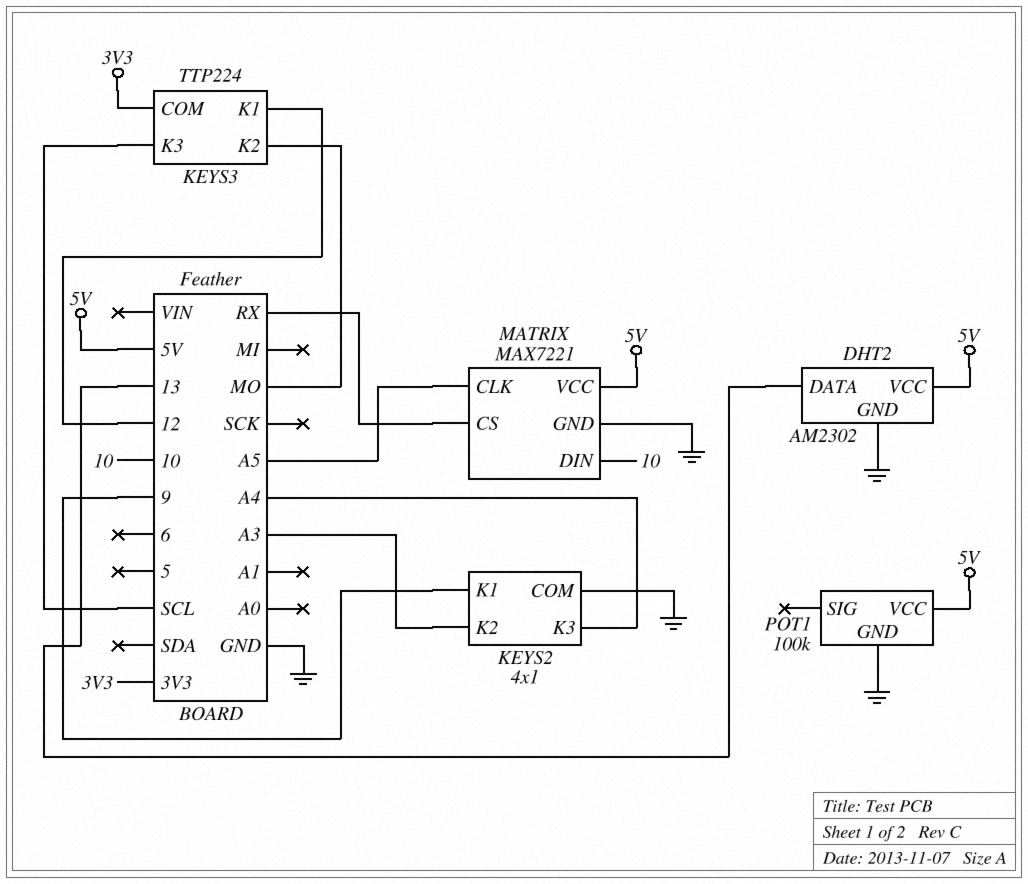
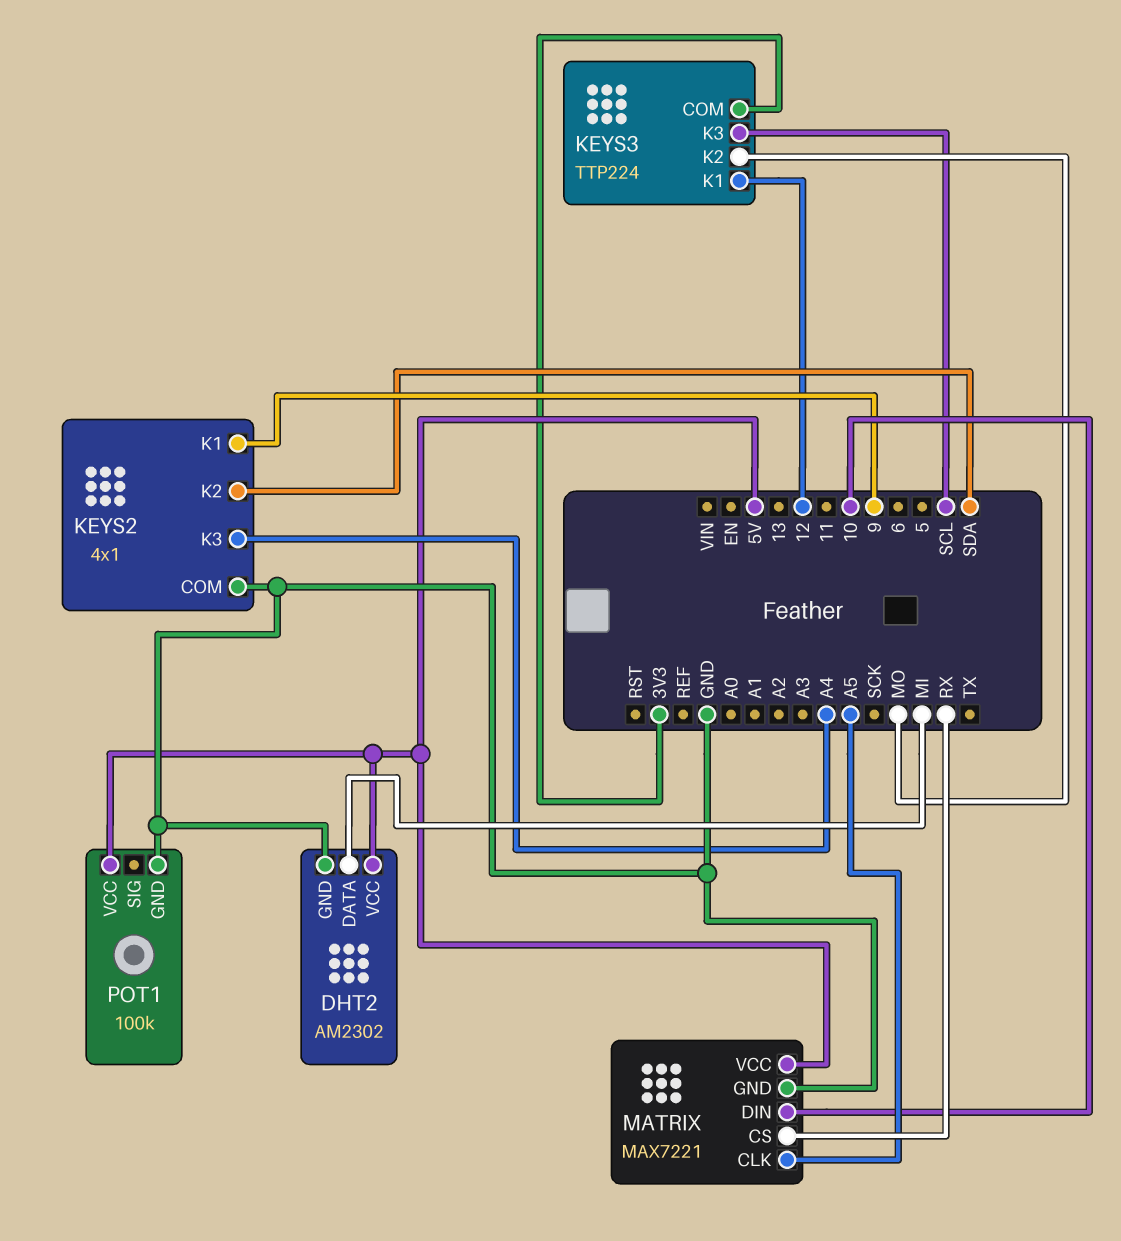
DHT2 pin DATA: 13 -> MI
KEYS2 pin K2: A3 -> SDA

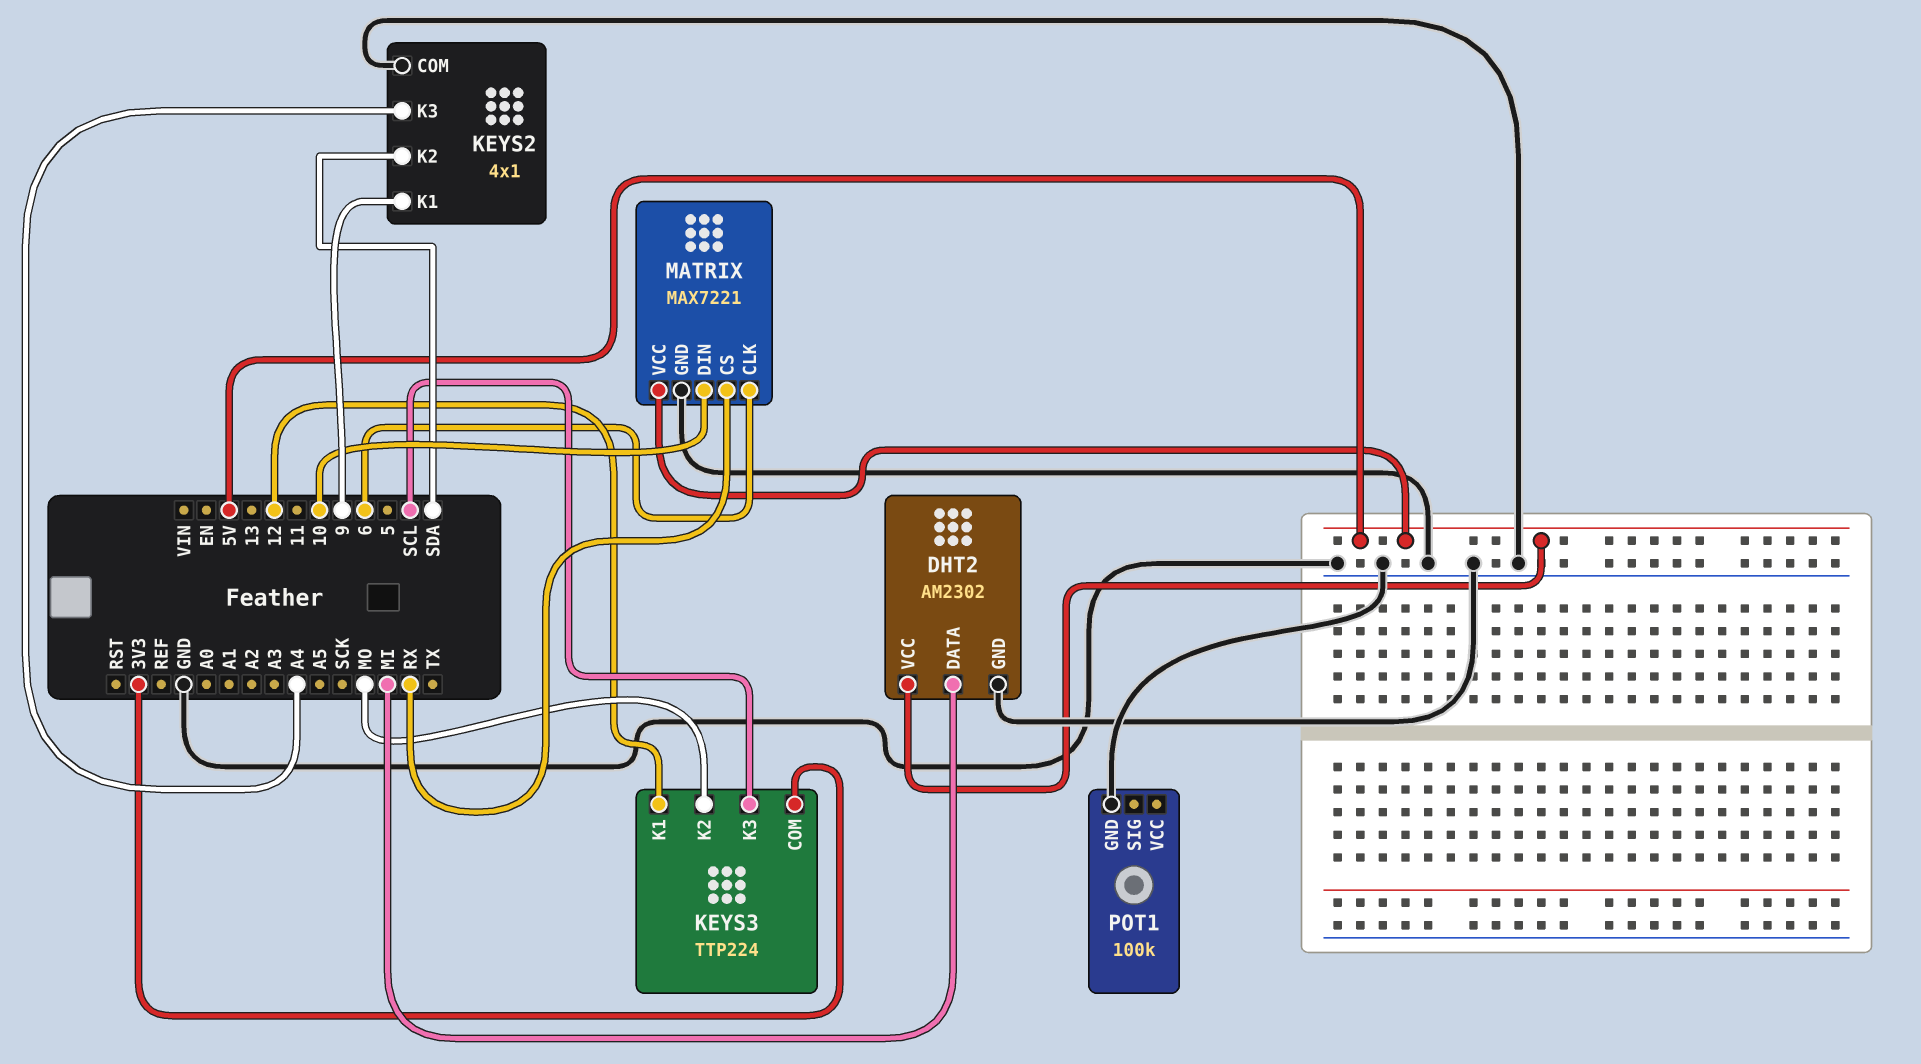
MATRIX pin CLK: A5 -> 6
POT1 pin VCC: 5V -> none

